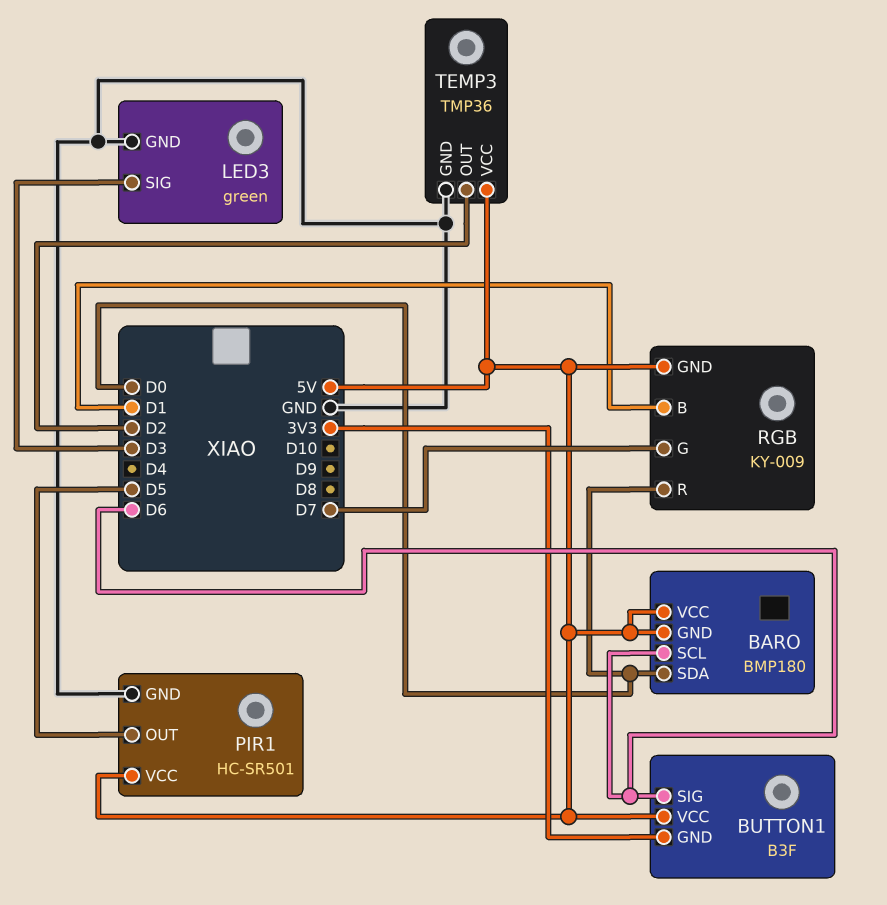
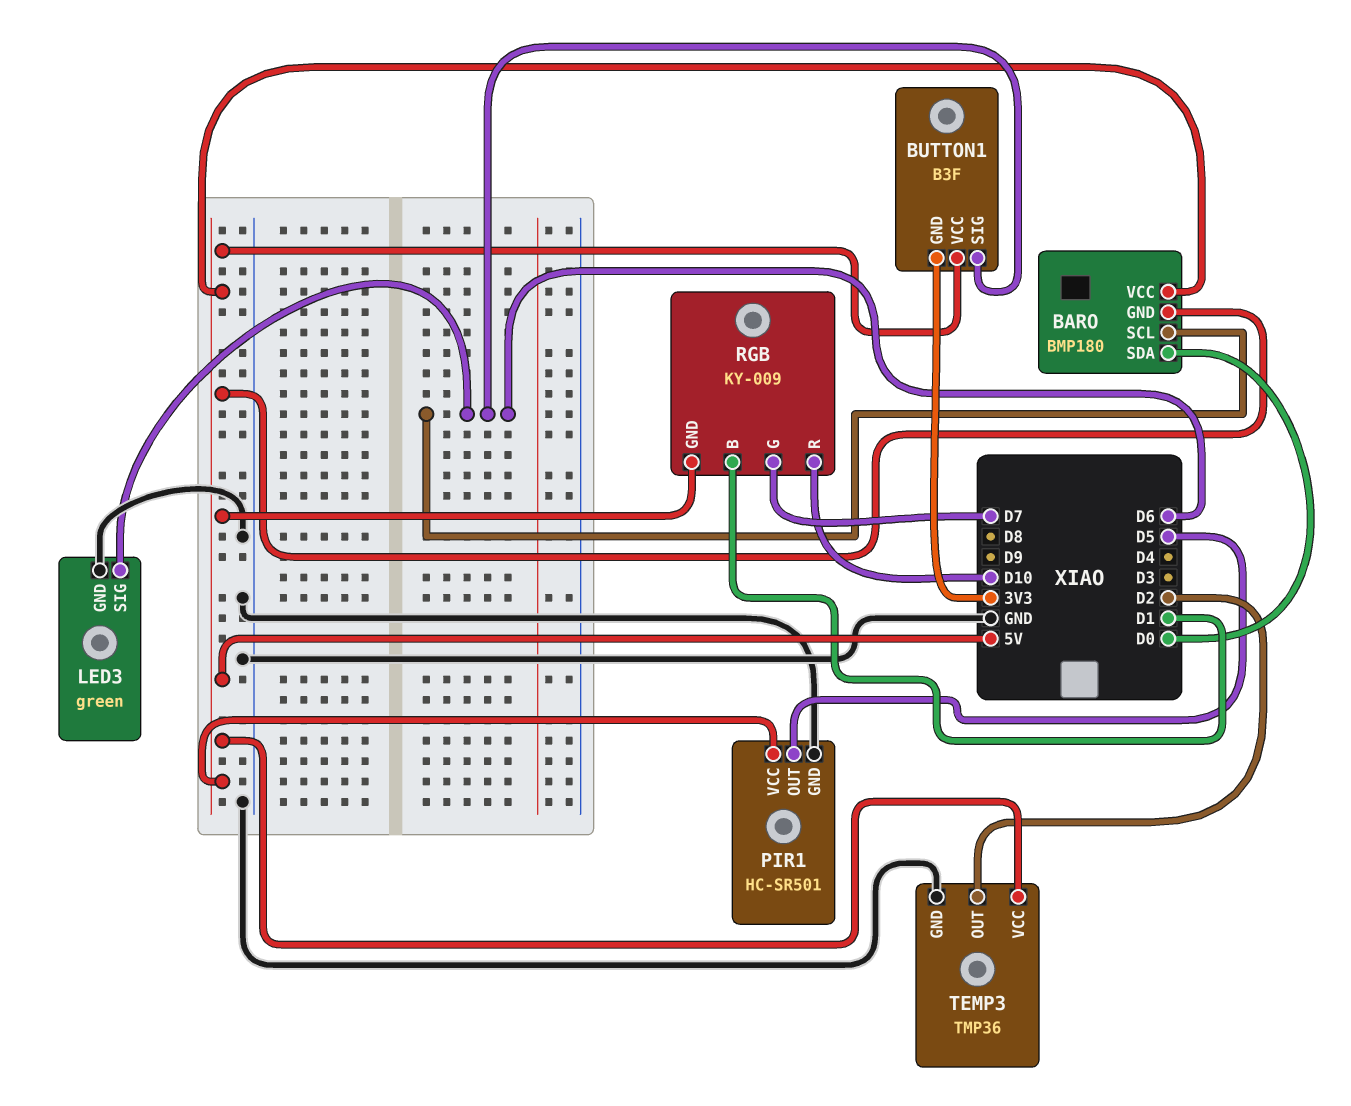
LED3 pin SIG: D3 -> D6
RGB pin R: D0 -> D10

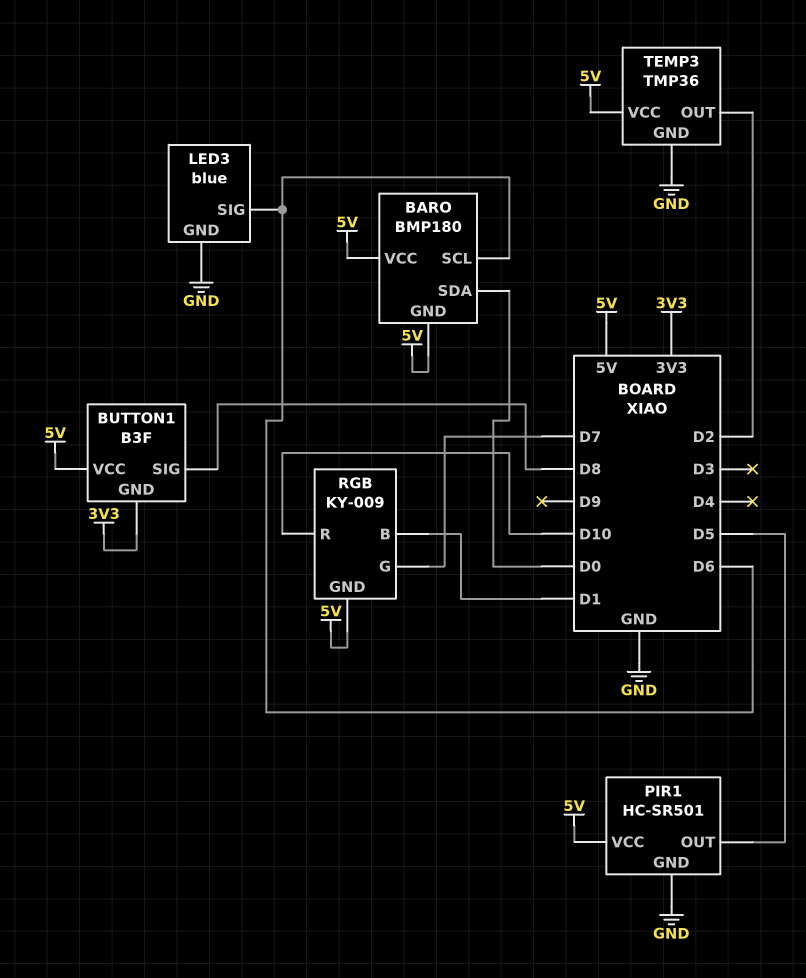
BUTTON1 pin SIG: D6 -> D8
LED3: green -> blue

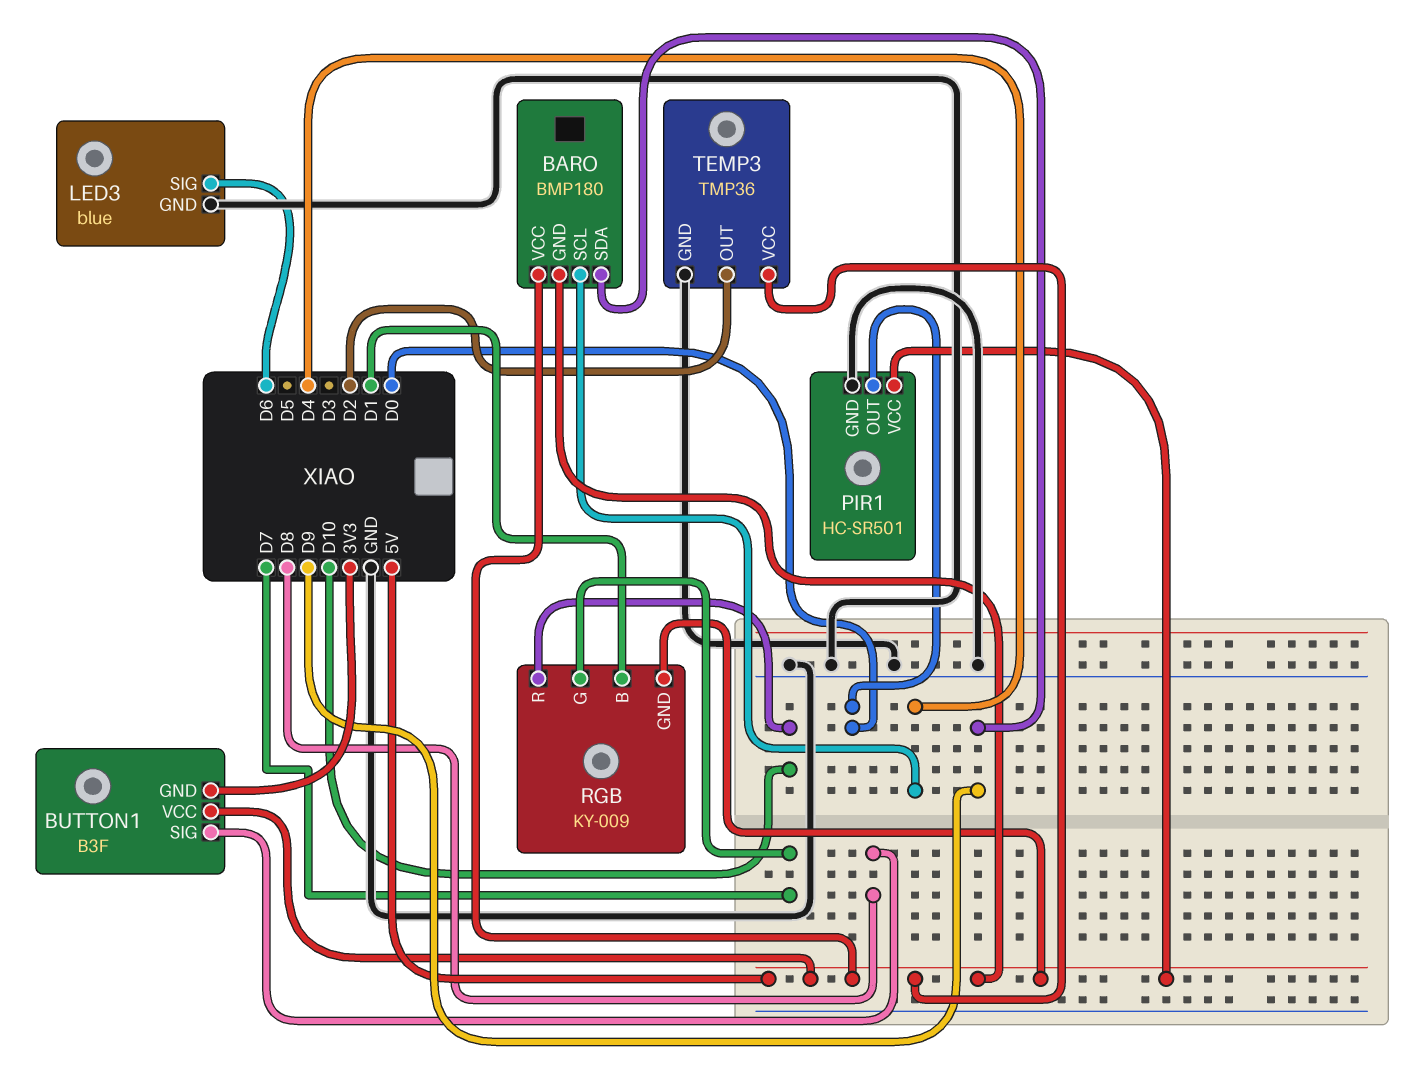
BARO pin SCL: D6 -> D4
BARO pin SDA: D0 -> D9
PIR1 pin OUT: D5 -> D0

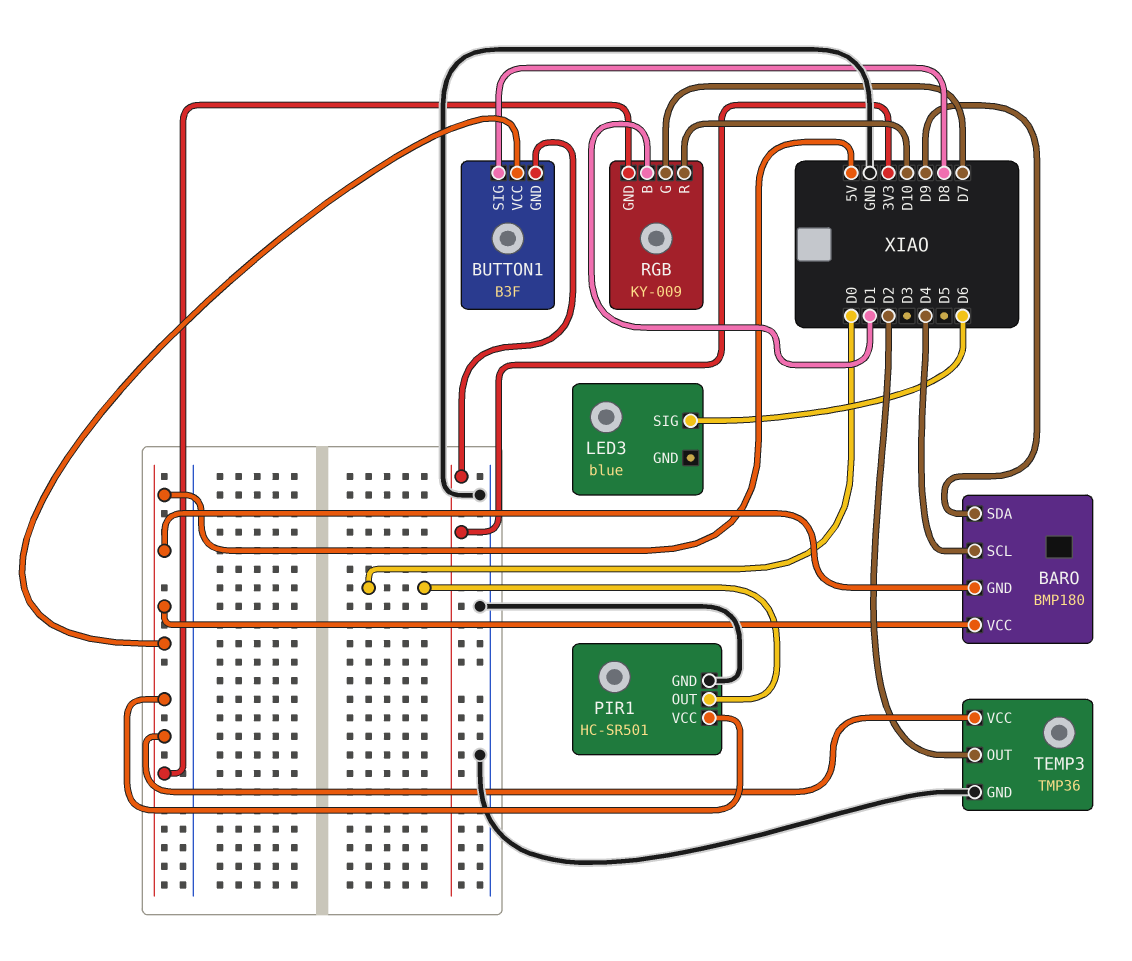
LED3 pin GND: GND -> none

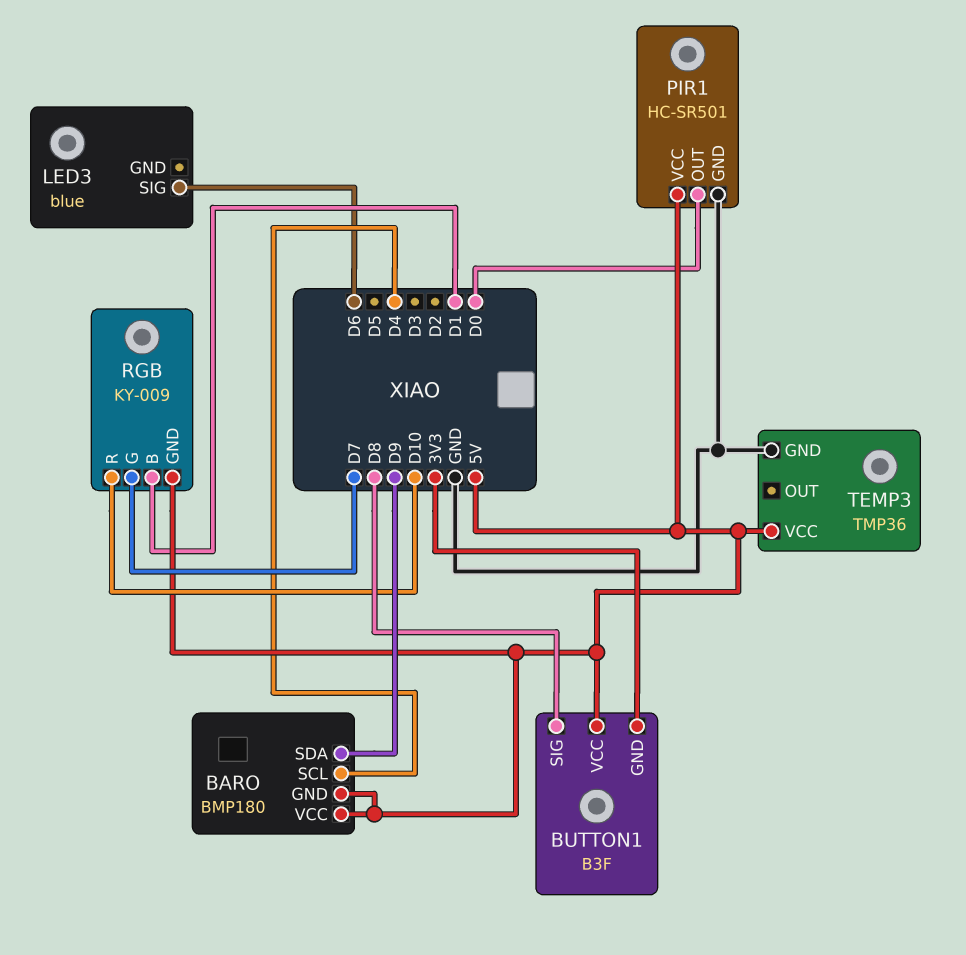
TEMP3 pin OUT: D2 -> none

